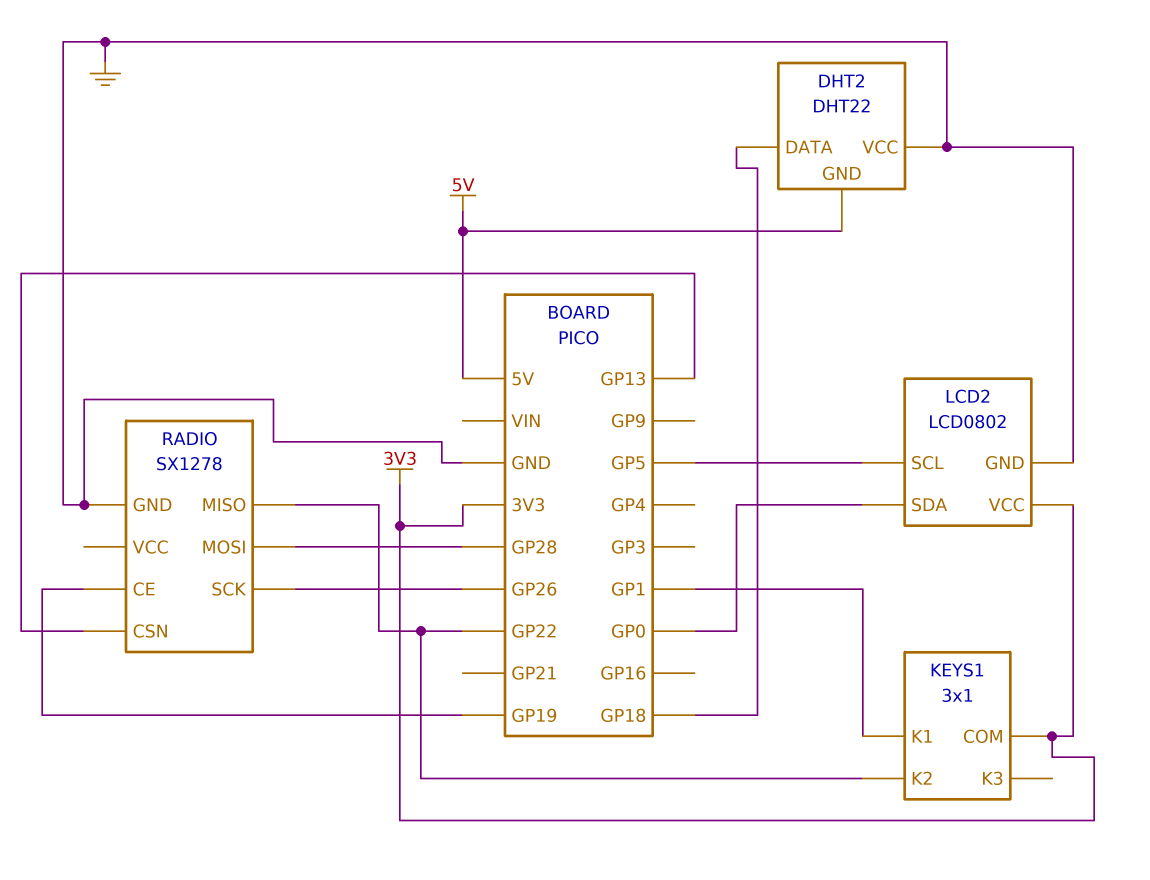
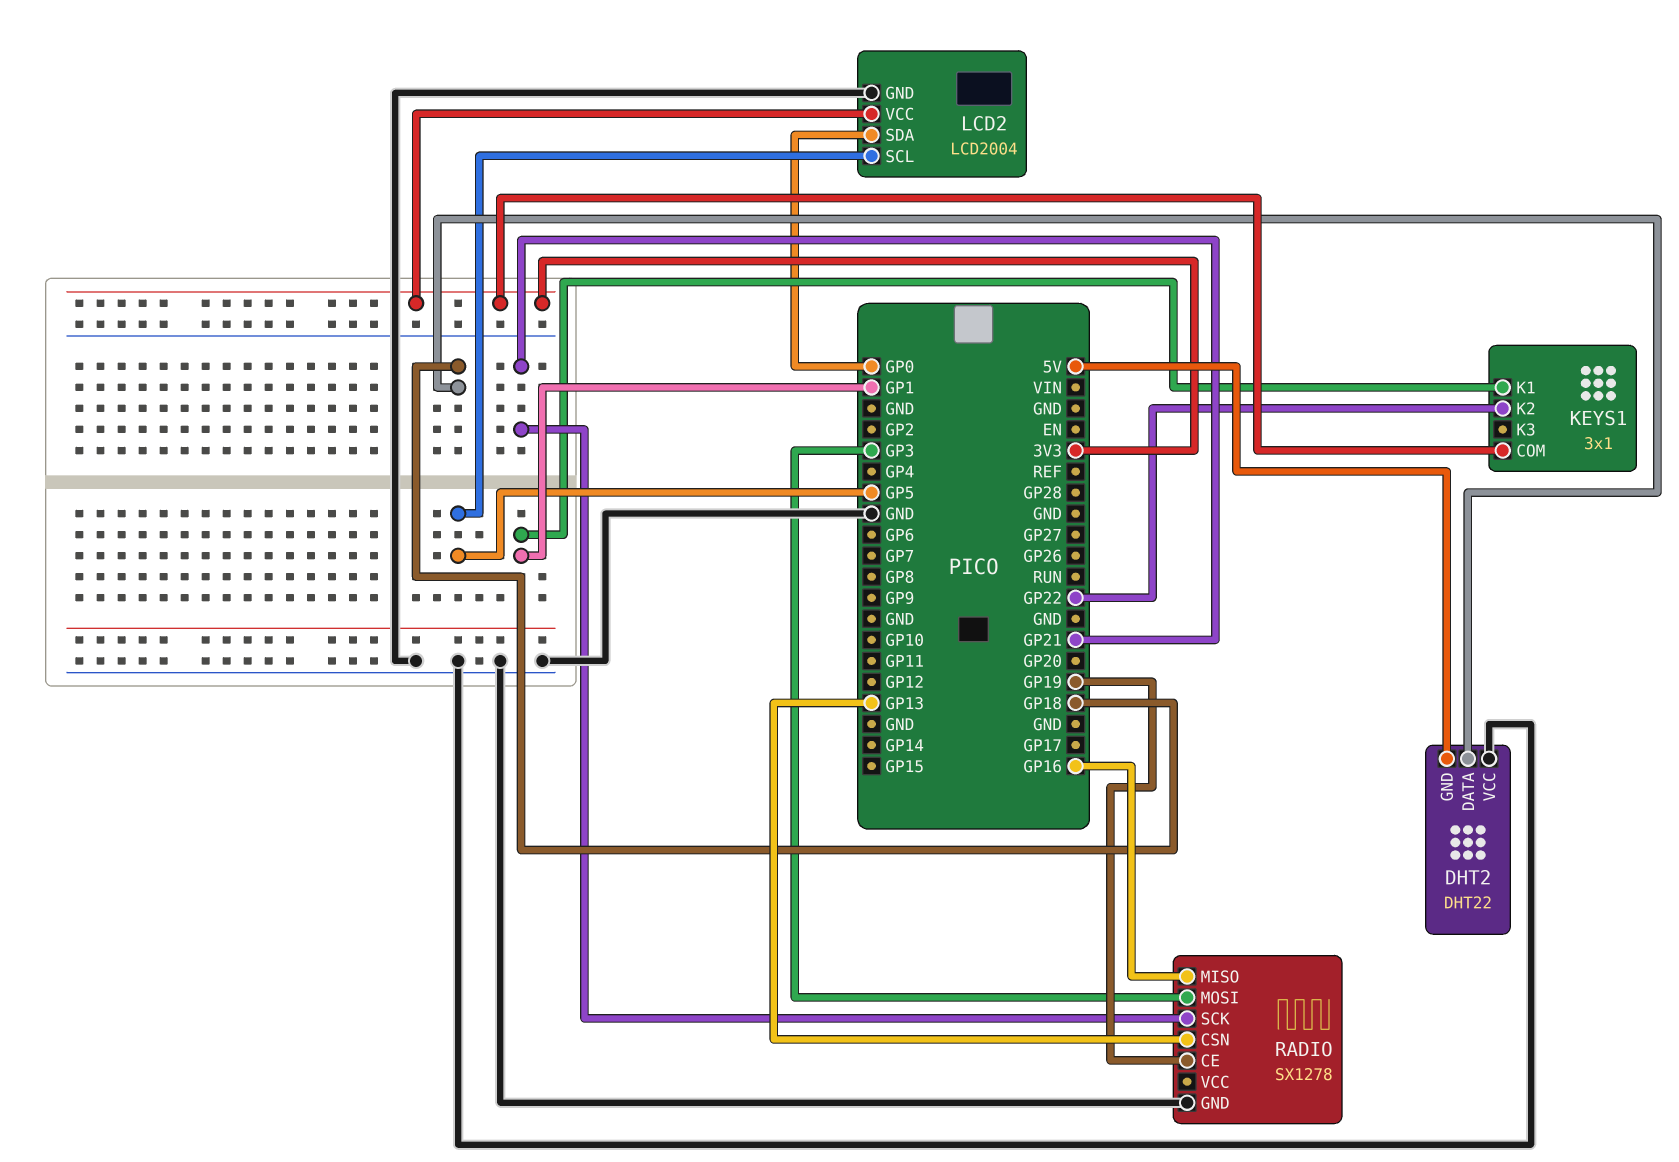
LCD2: LCD0802 -> LCD2004
RADIO pin MISO: GP22 -> GP16
RADIO pin MOSI: GP28 -> GP3
RADIO pin SCK: GP26 -> GP21

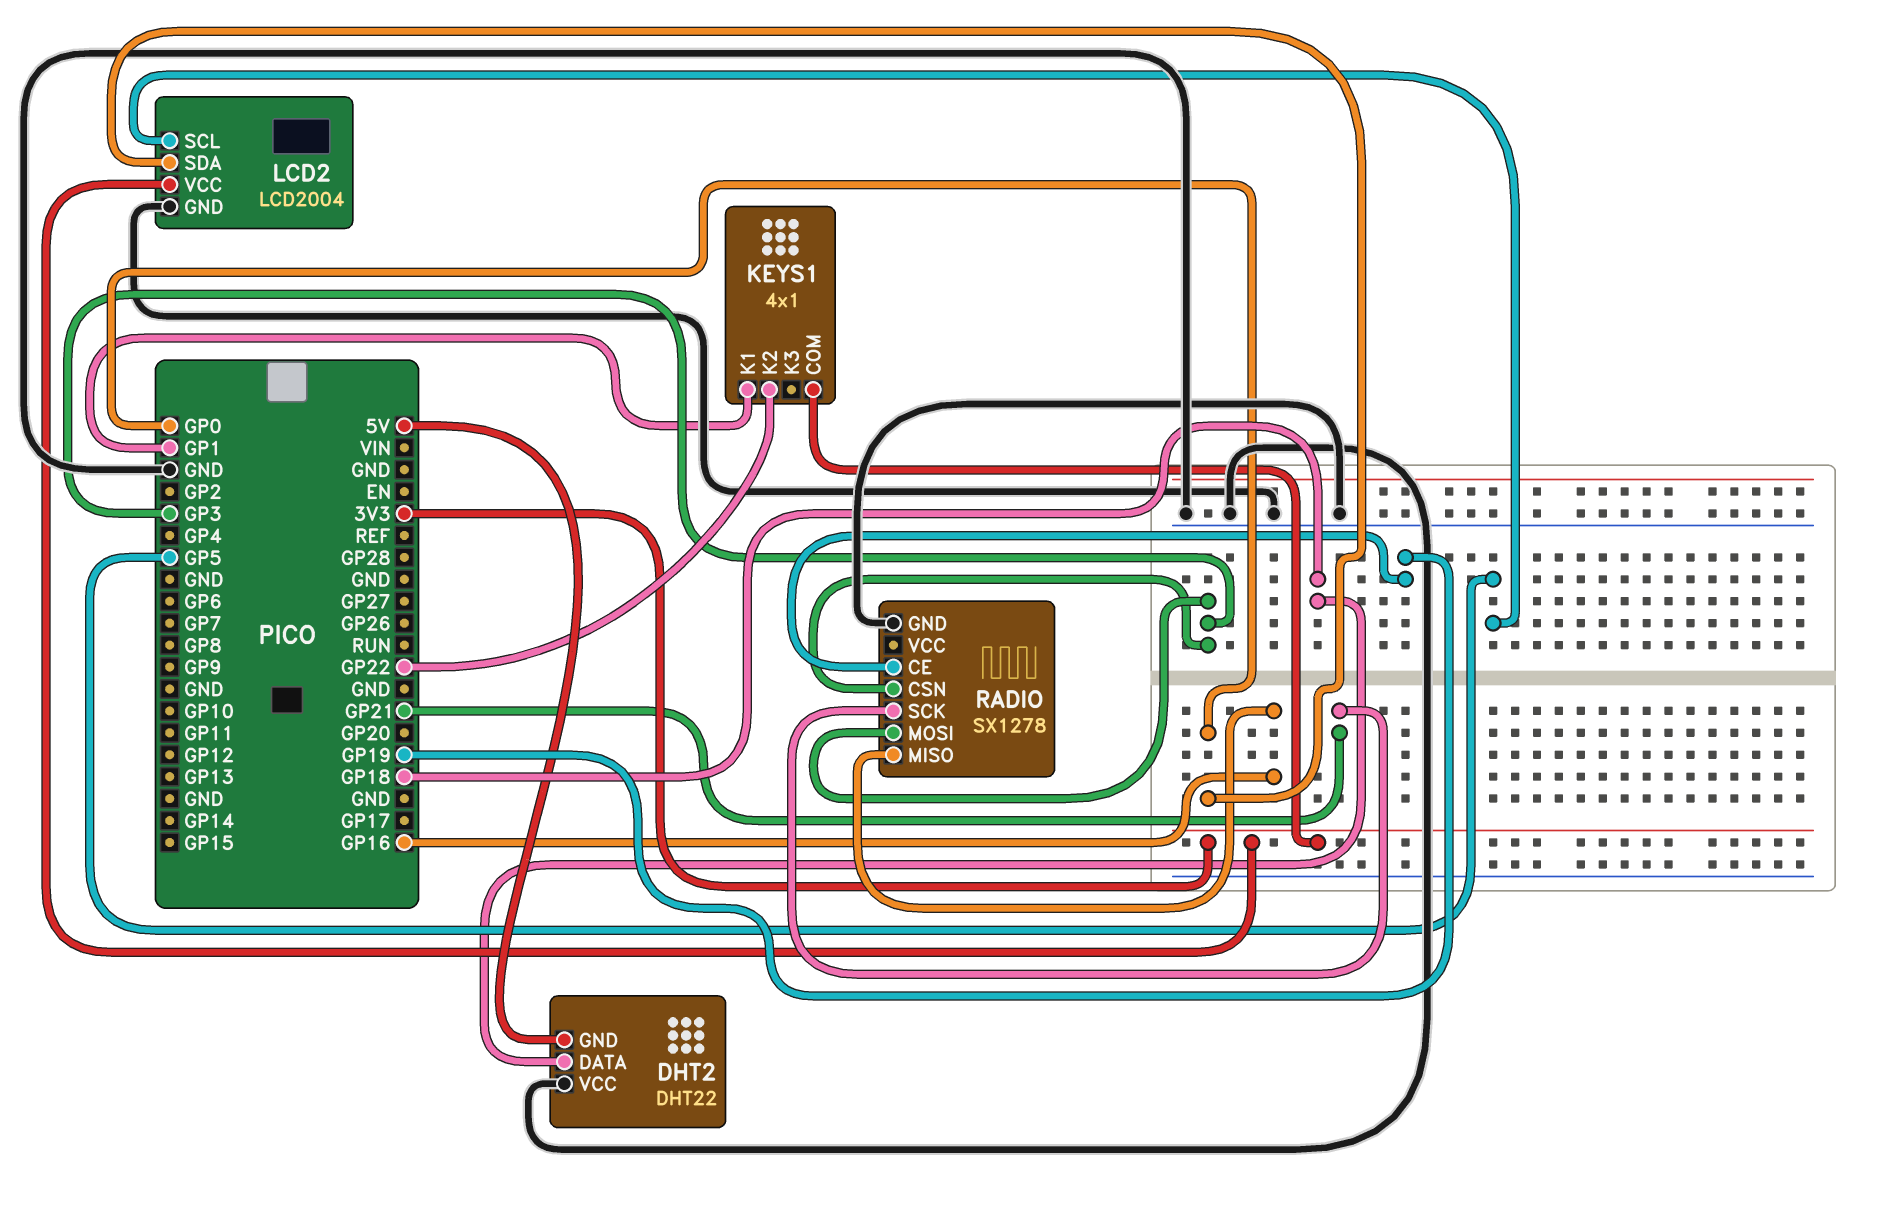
KEYS1: 3x1 -> 4x1
RADIO pin CSN: GP13 -> GP3

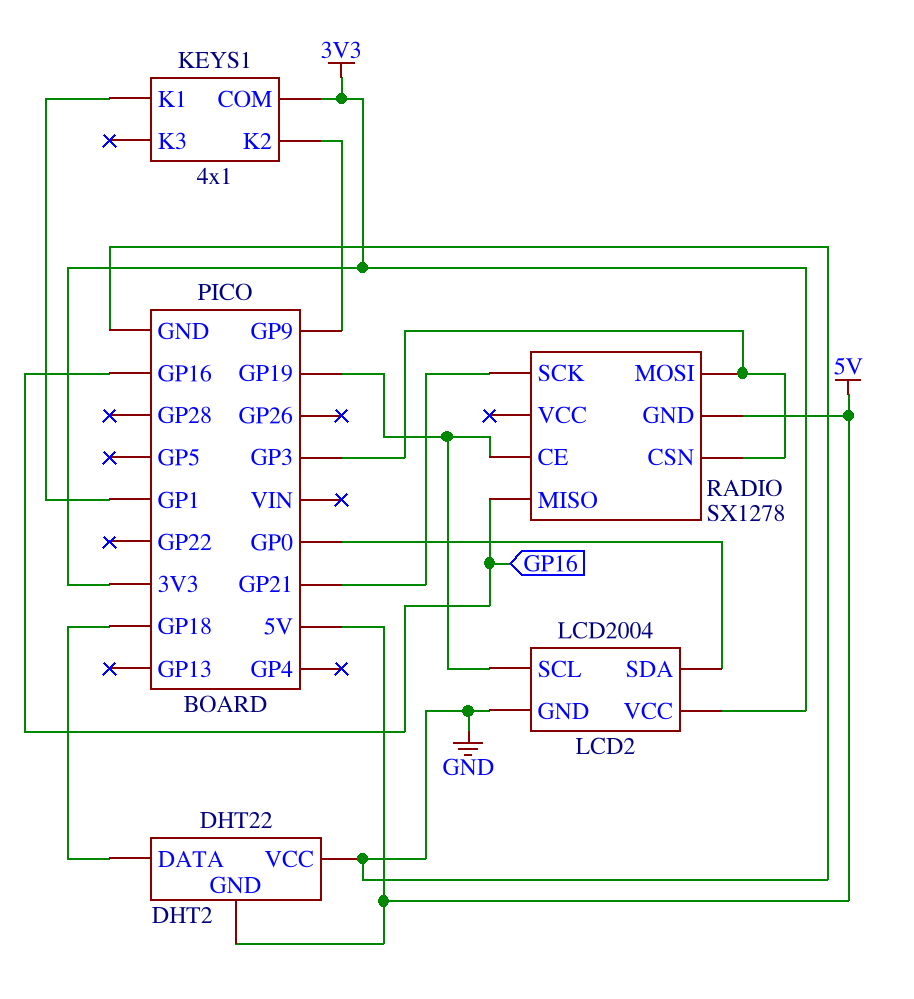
KEYS1 pin K2: GP22 -> GP9
LCD2 pin SCL: GP5 -> GP19
RADIO pin GND: GND -> 5V

